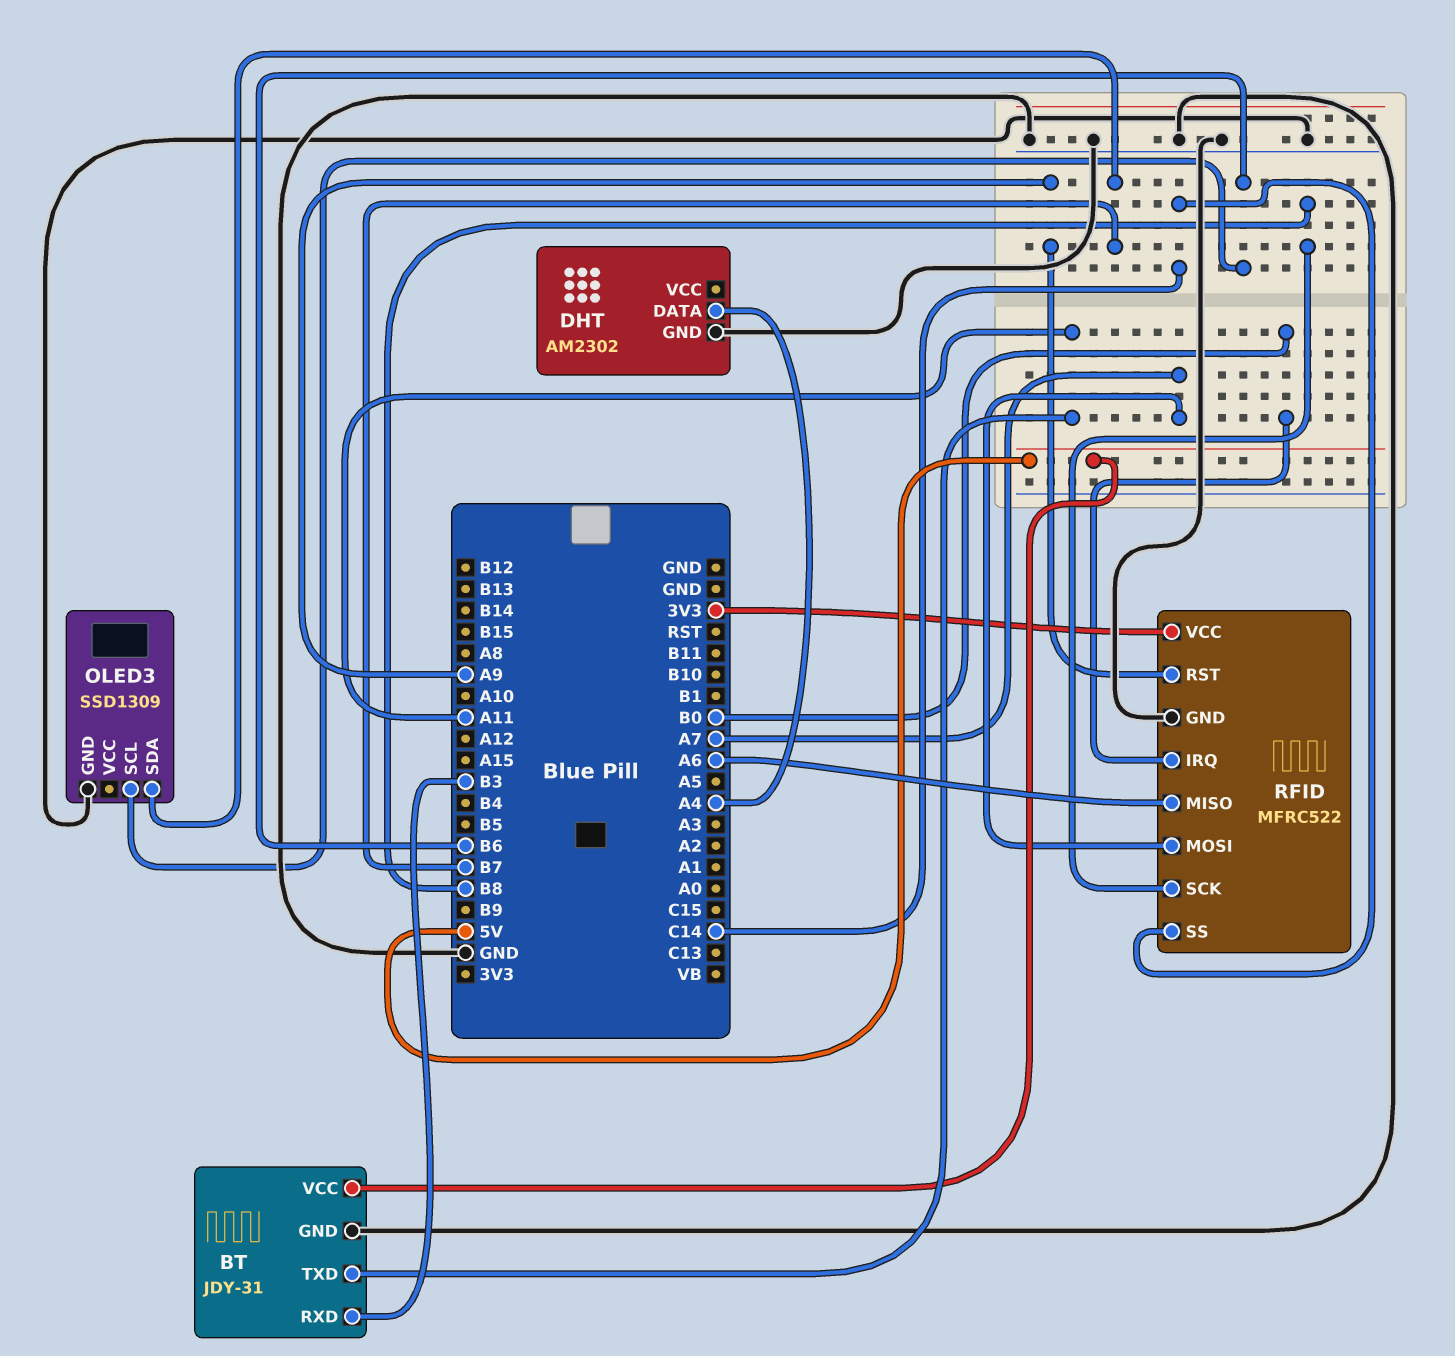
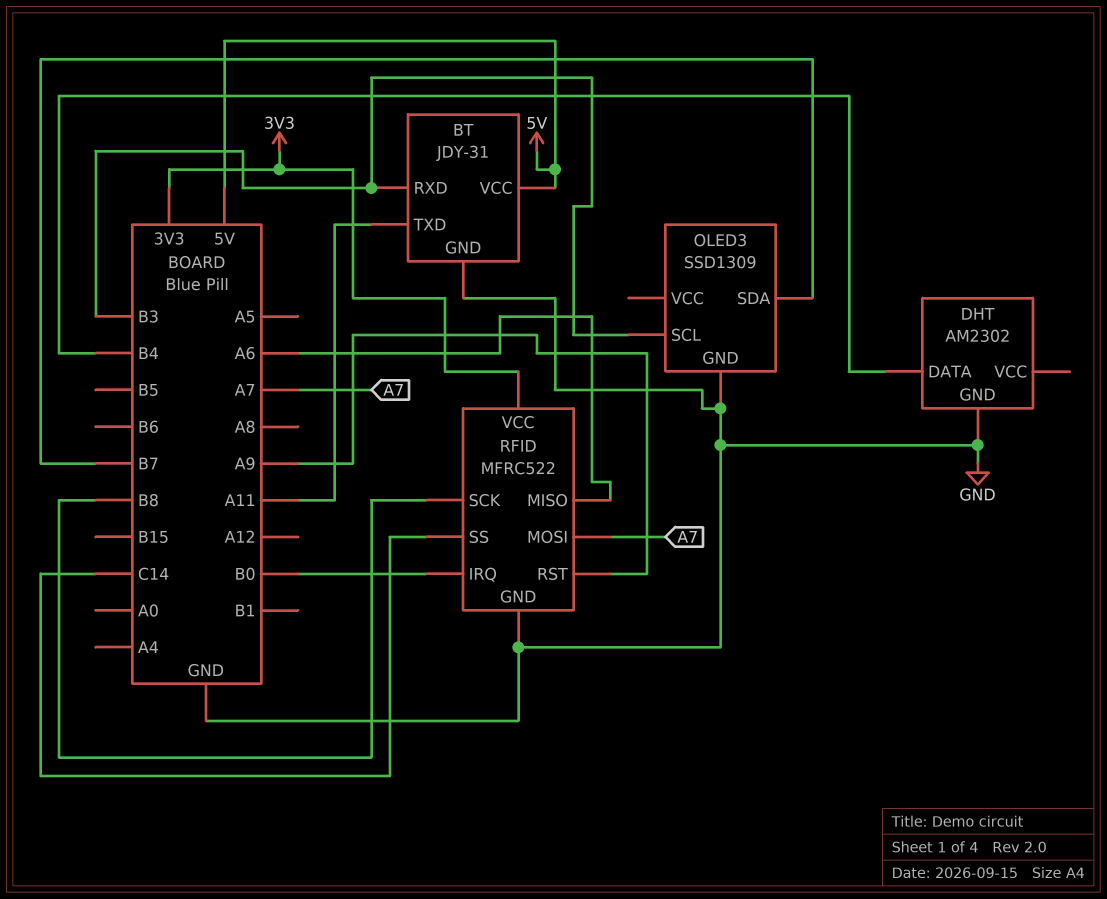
DHT pin DATA: A4 -> B4
OLED3 pin SCL: B6 -> B3

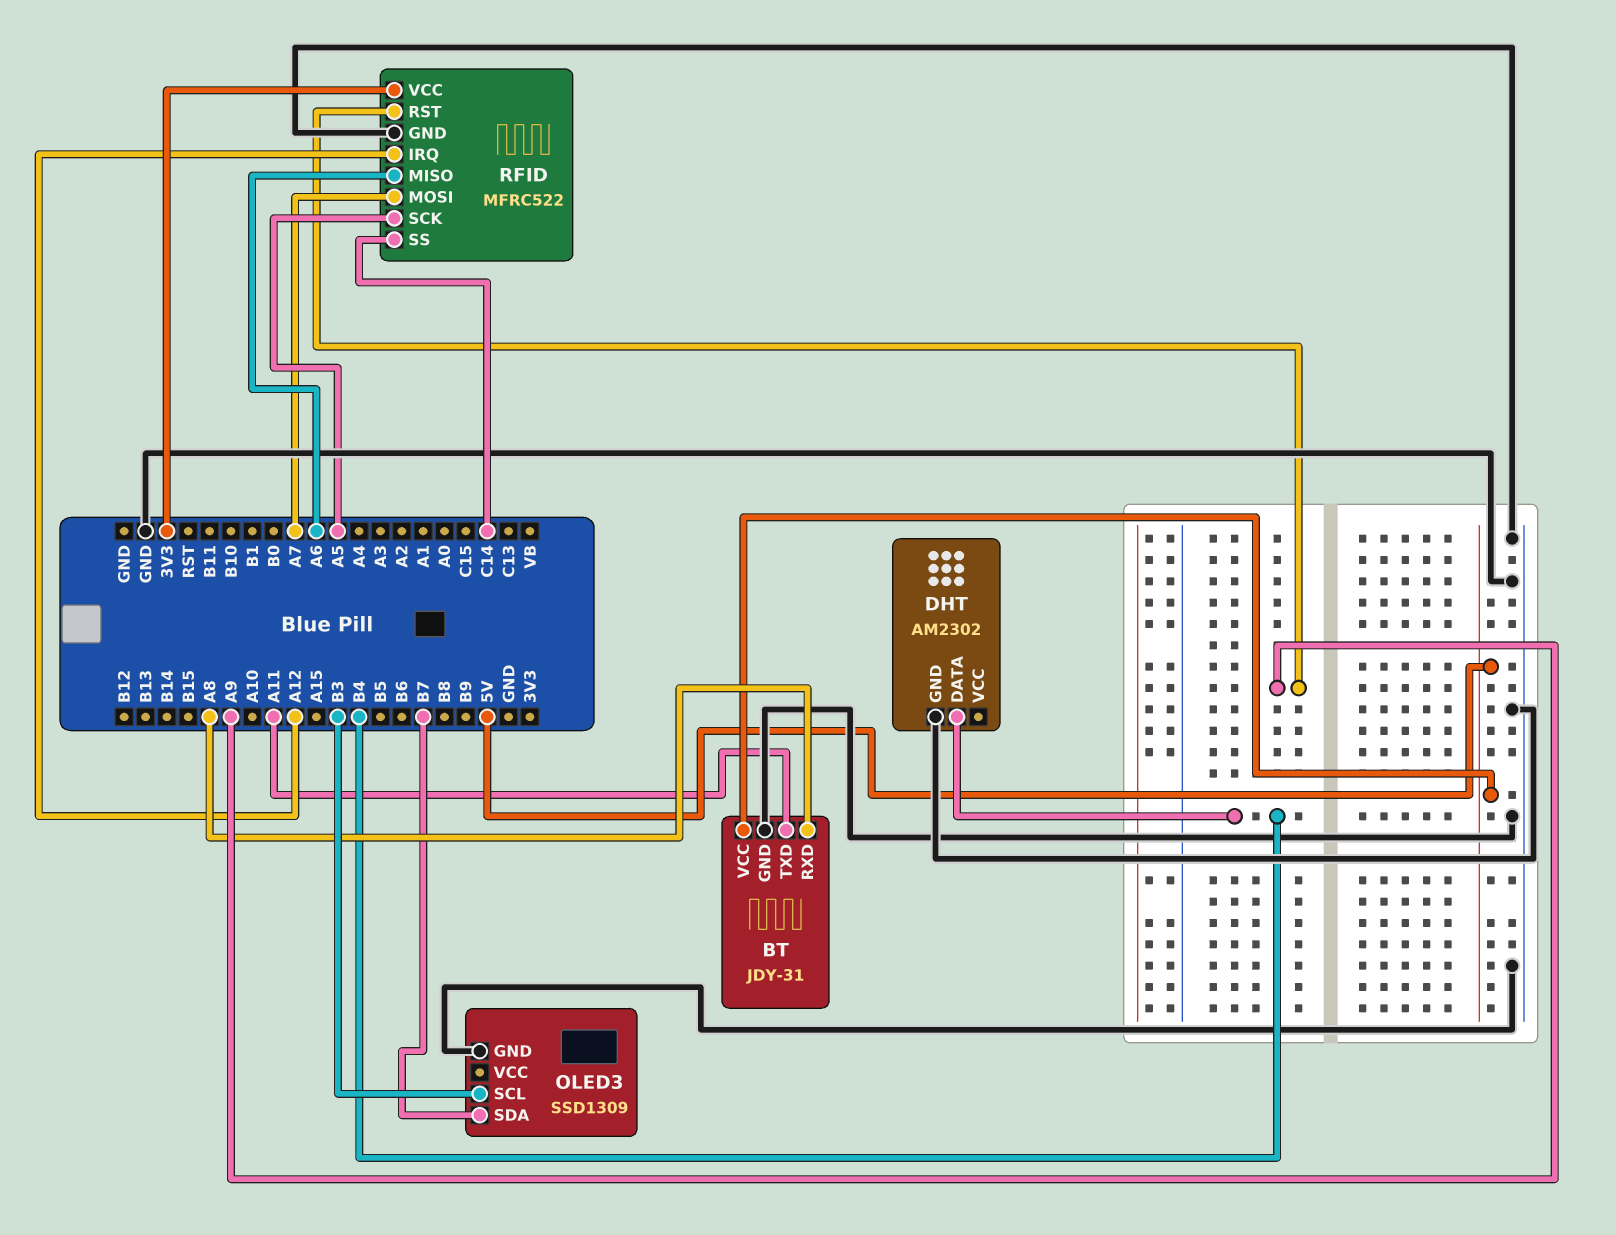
BT pin RXD: B3 -> A8
RFID pin IRQ: B0 -> A12
RFID pin SCK: B8 -> A5

